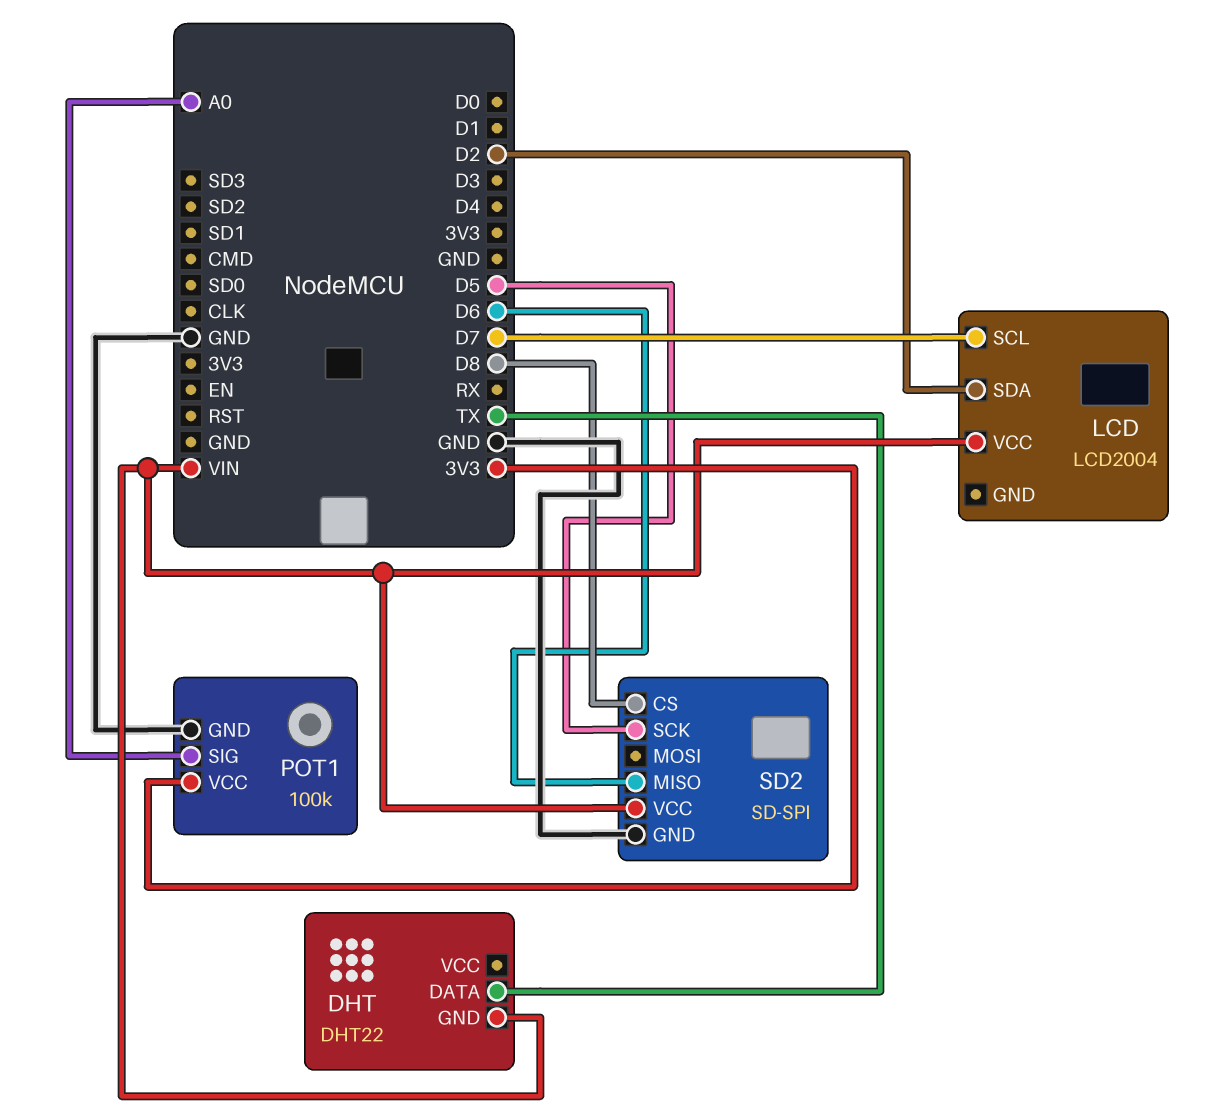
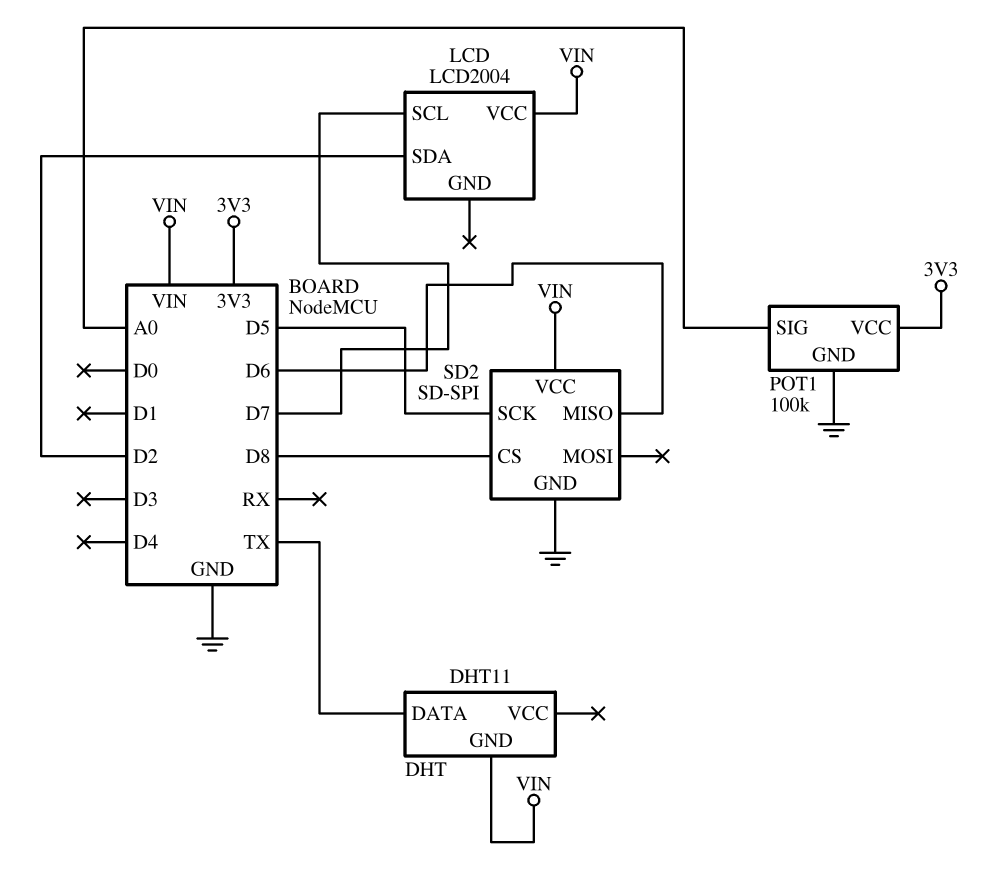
DHT: DHT22 -> DHT11

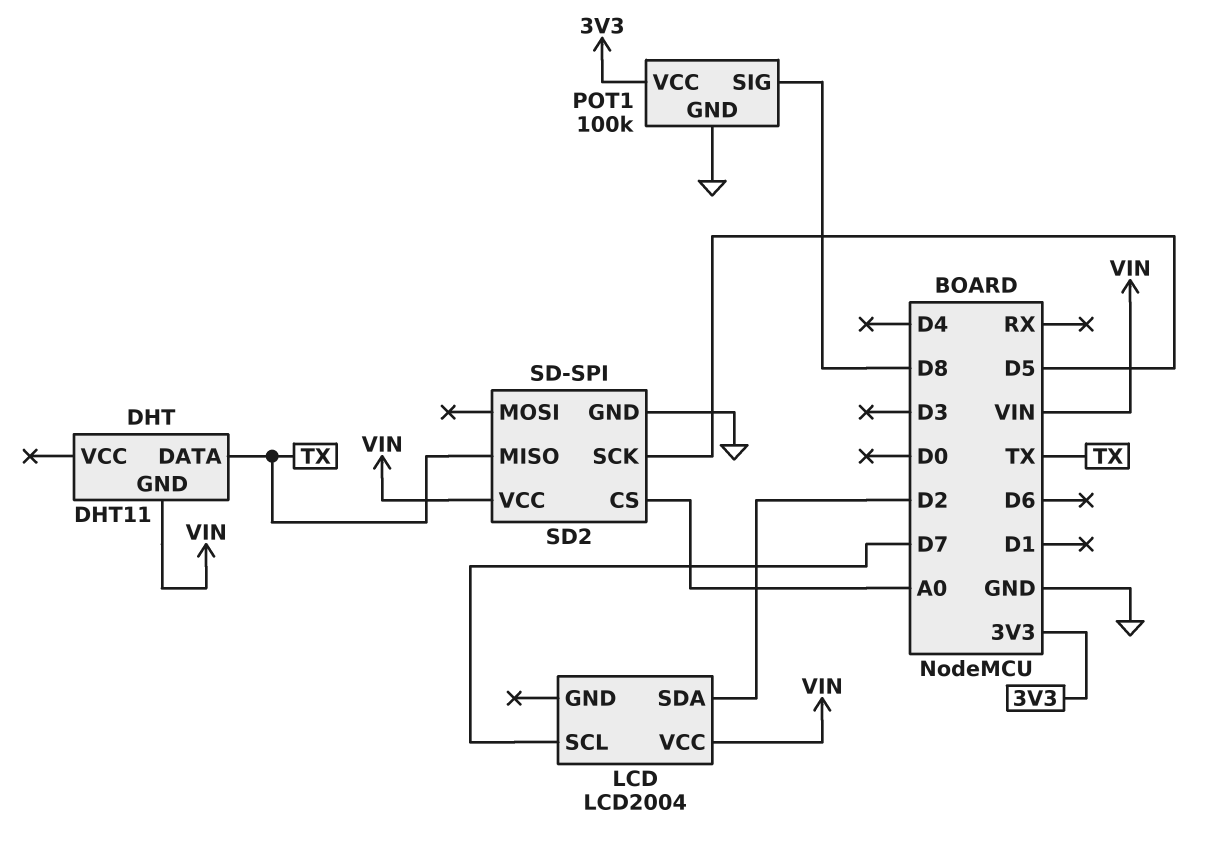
POT1 pin SIG: A0 -> D8
SD2 pin CS: D8 -> A0
SD2 pin MISO: D6 -> TX

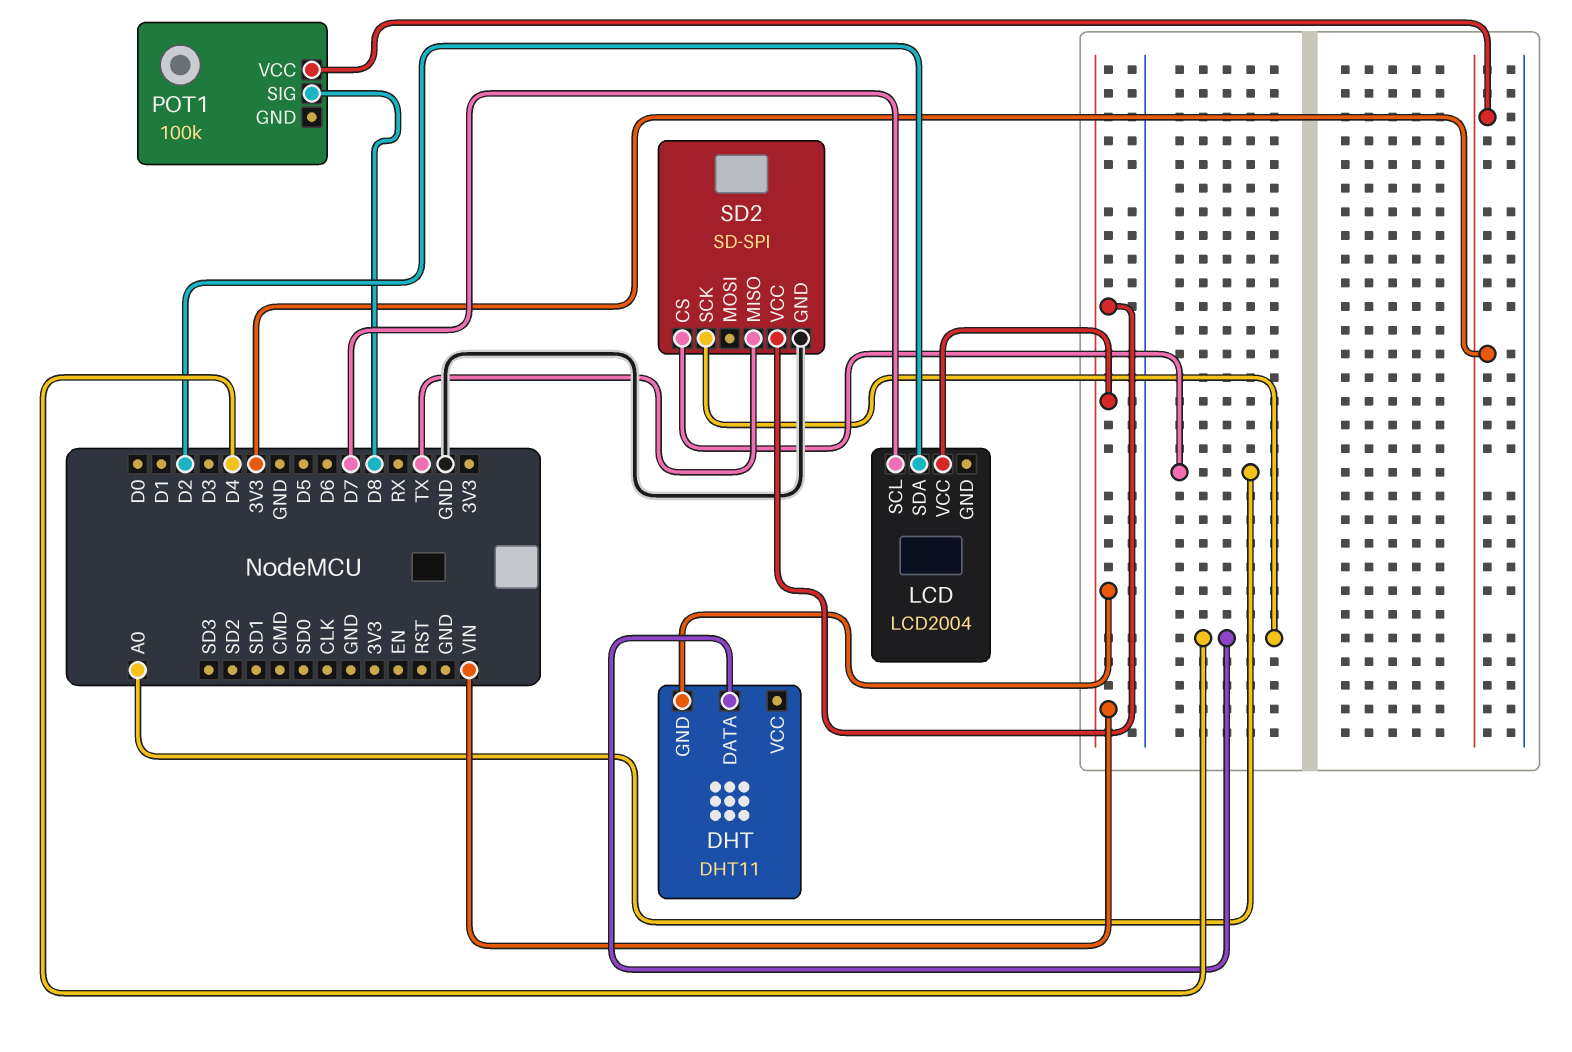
DHT pin DATA: TX -> D4
POT1 pin GND: GND -> none
SD2 pin SCK: D5 -> D4

